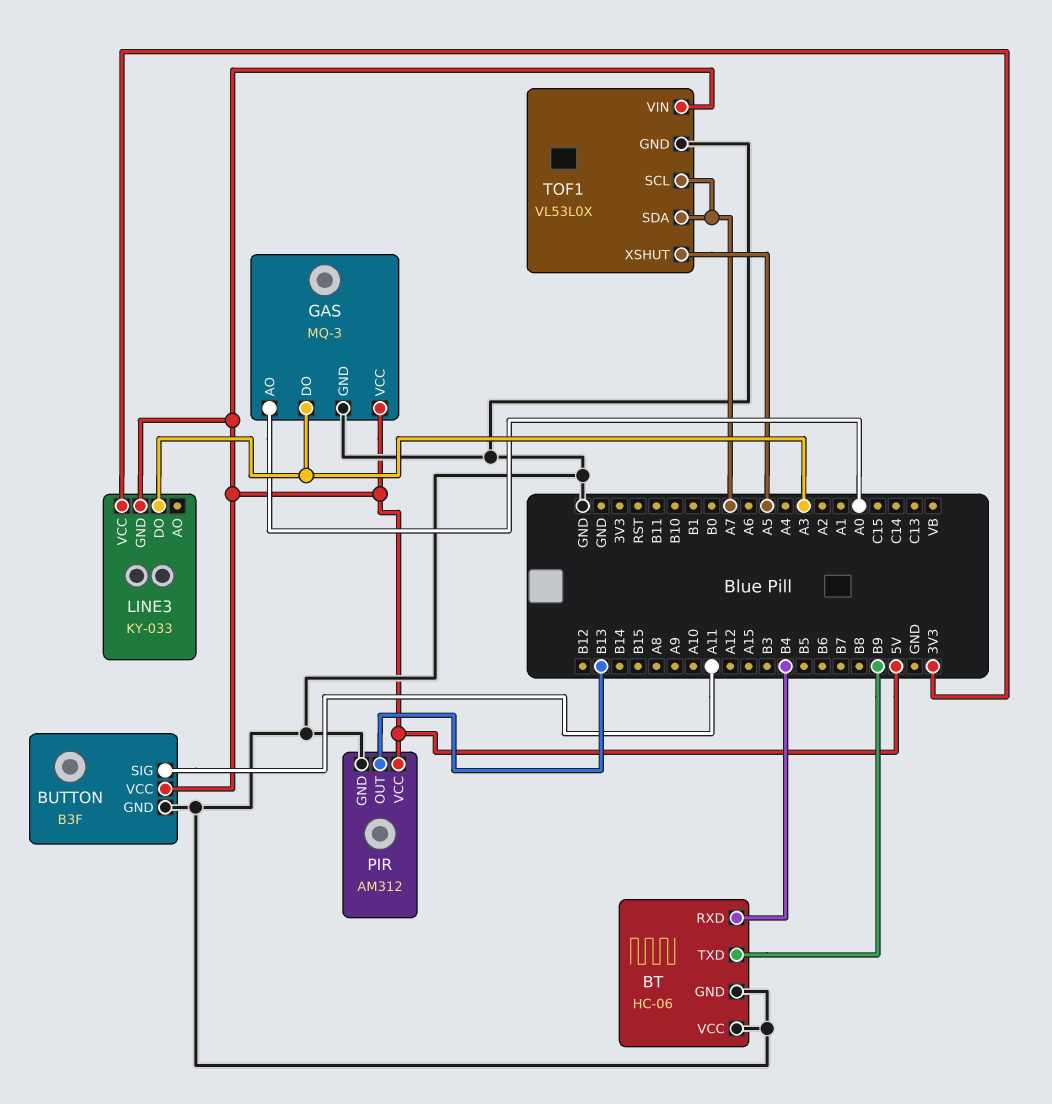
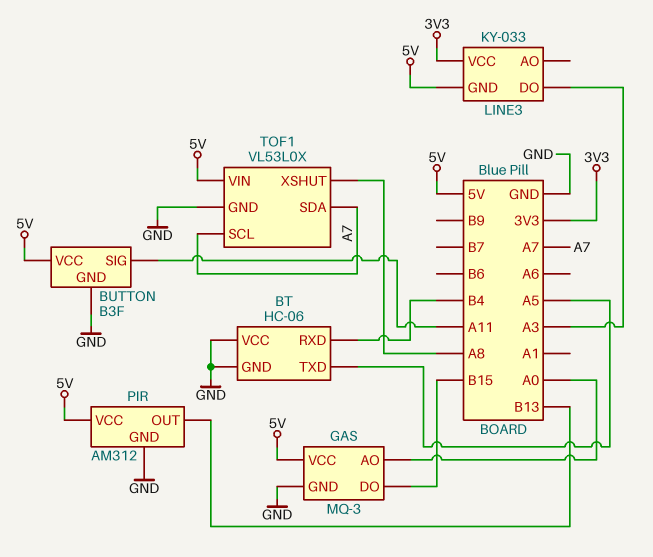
BT pin TXD: B9 -> A5
GAS pin DO: A3 -> B15
TOF1 pin XSHUT: A5 -> A8

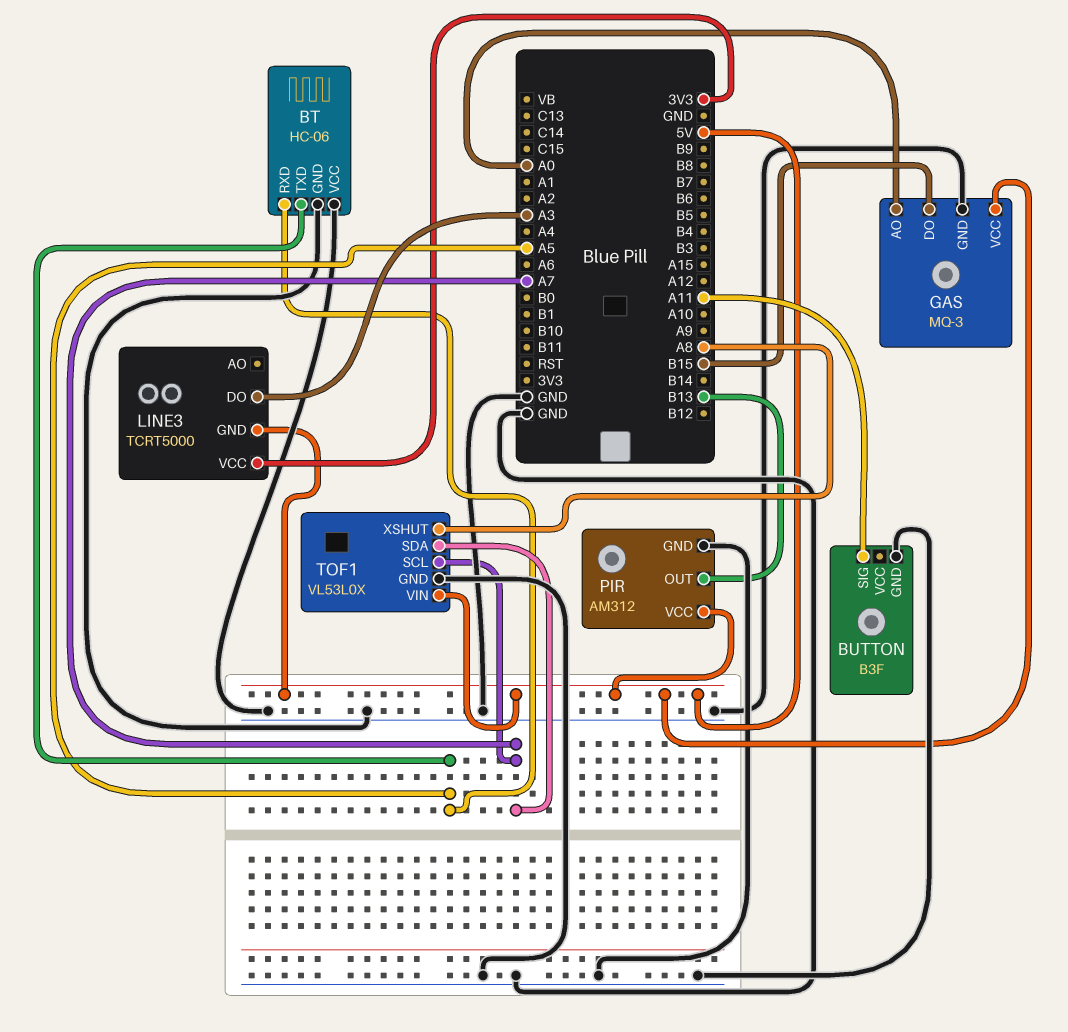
BT pin RXD: B4 -> A5
BUTTON pin VCC: 5V -> none
LINE3: KY-033 -> TCRT5000

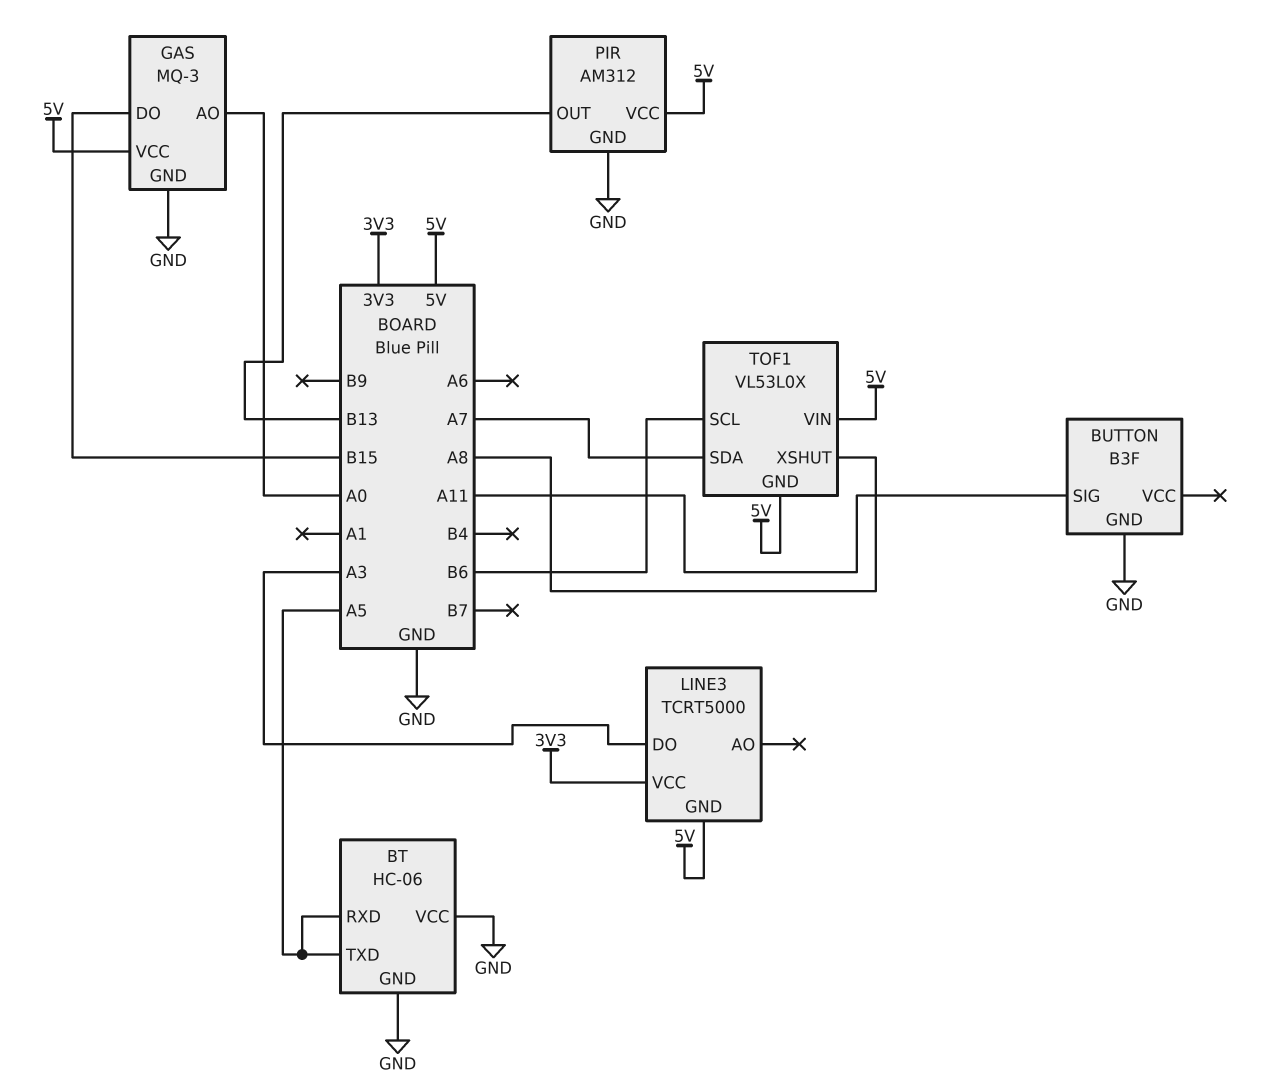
TOF1 pin GND: GND -> 5V
TOF1 pin SCL: A7 -> B6

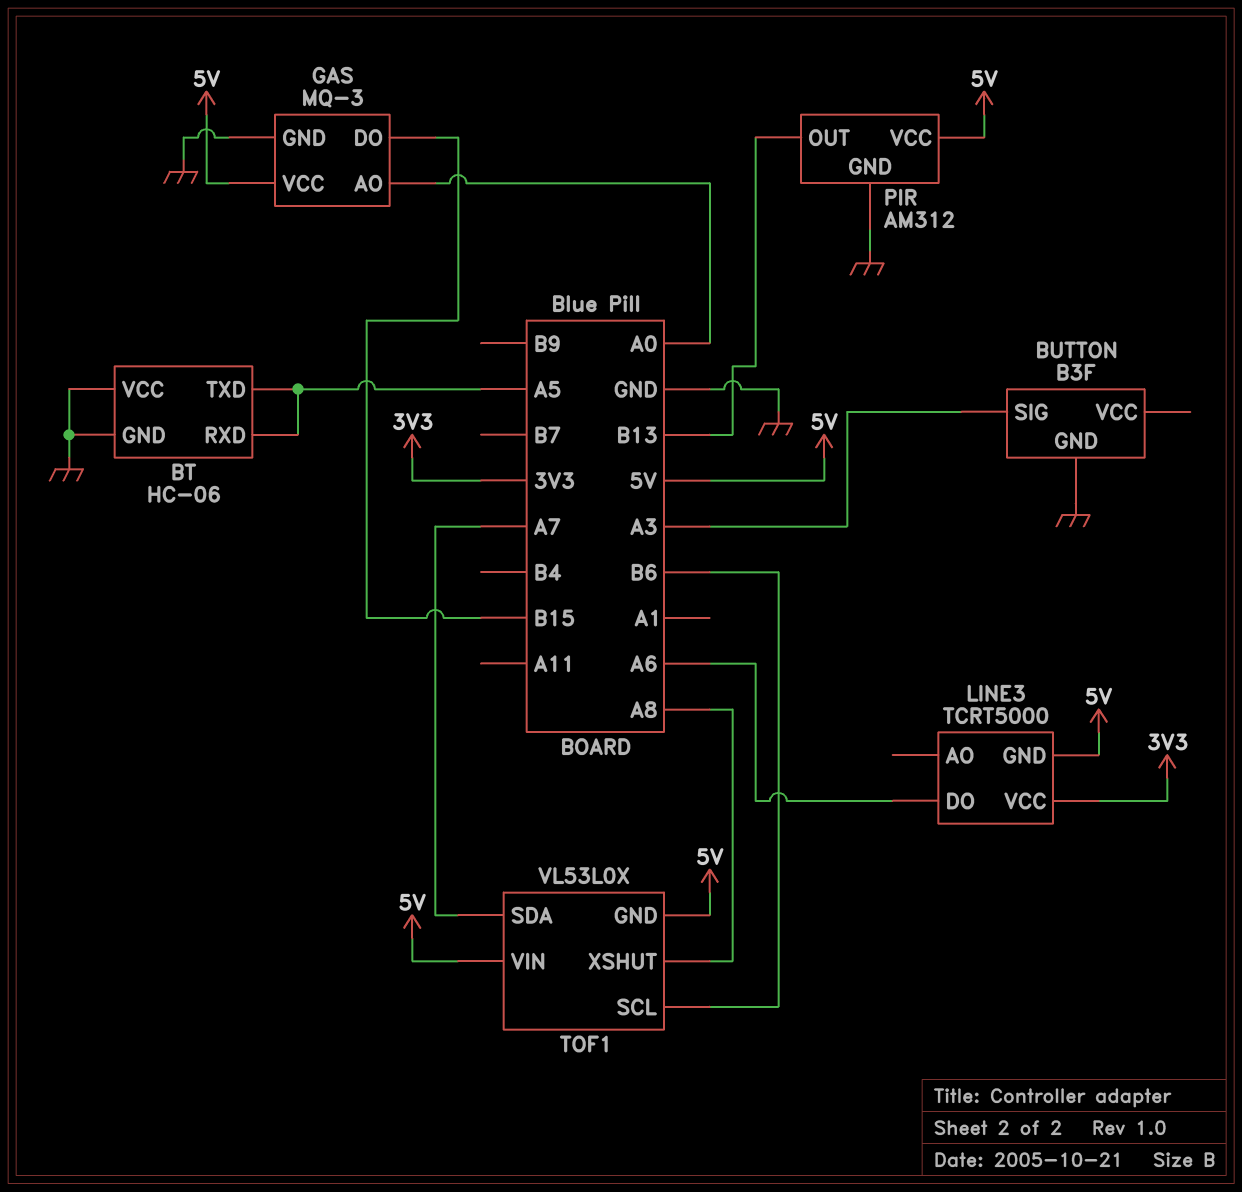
BUTTON pin SIG: A11 -> A3
LINE3 pin DO: A3 -> A6

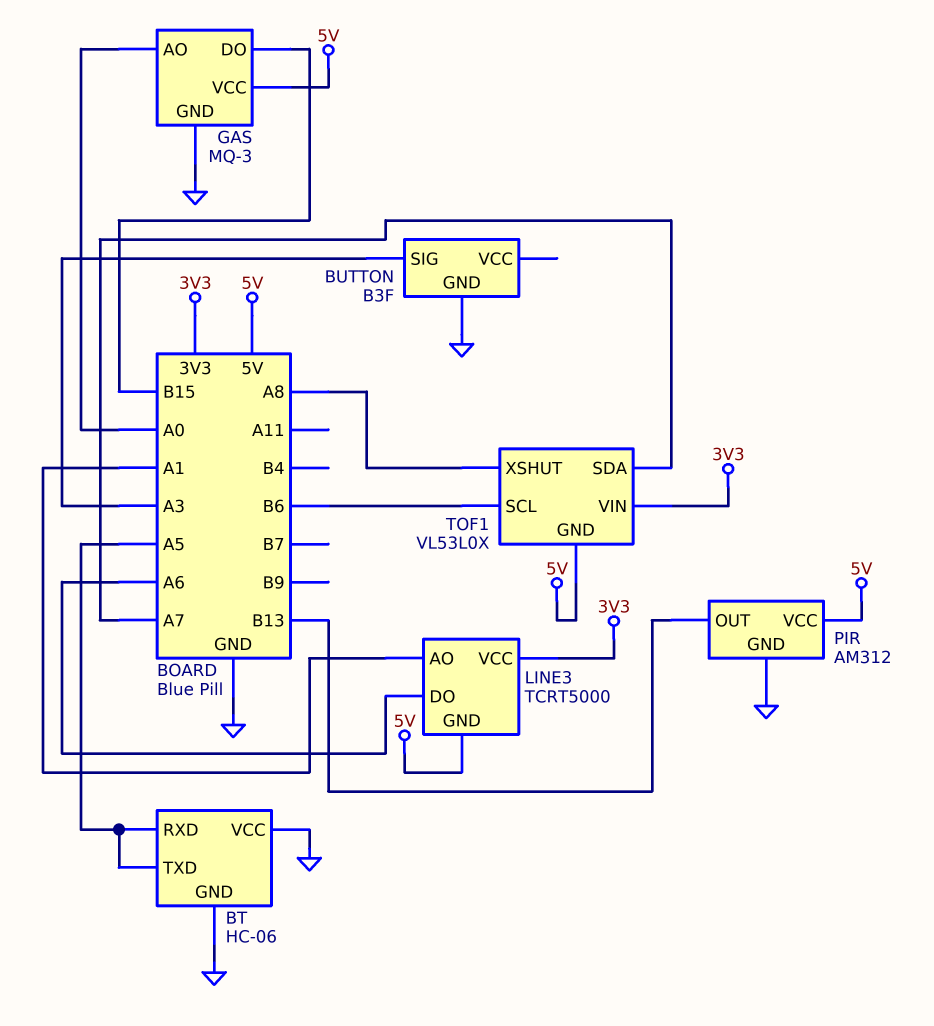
LINE3 pin AO: none -> A1
TOF1 pin VIN: 5V -> 3V3

